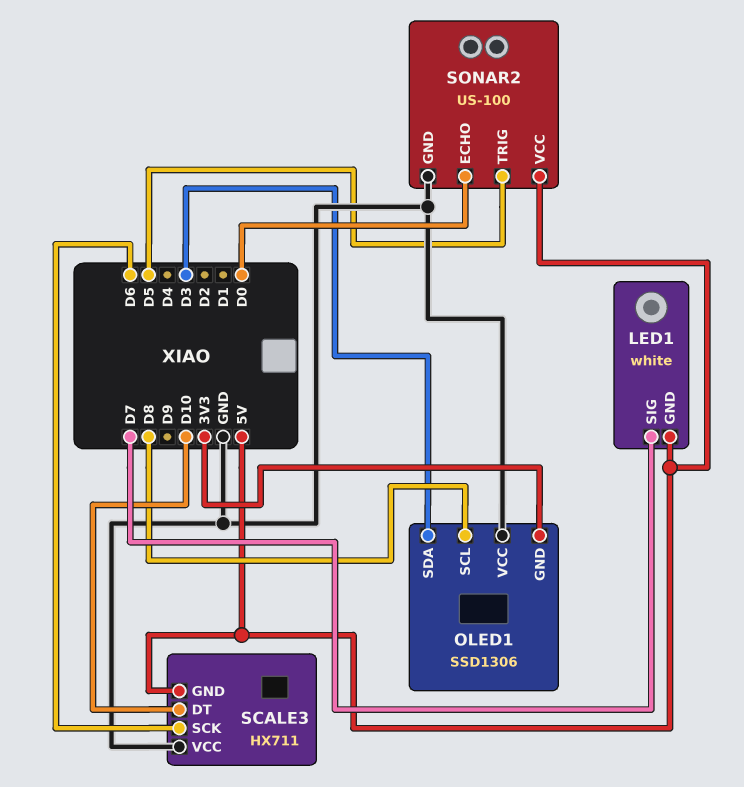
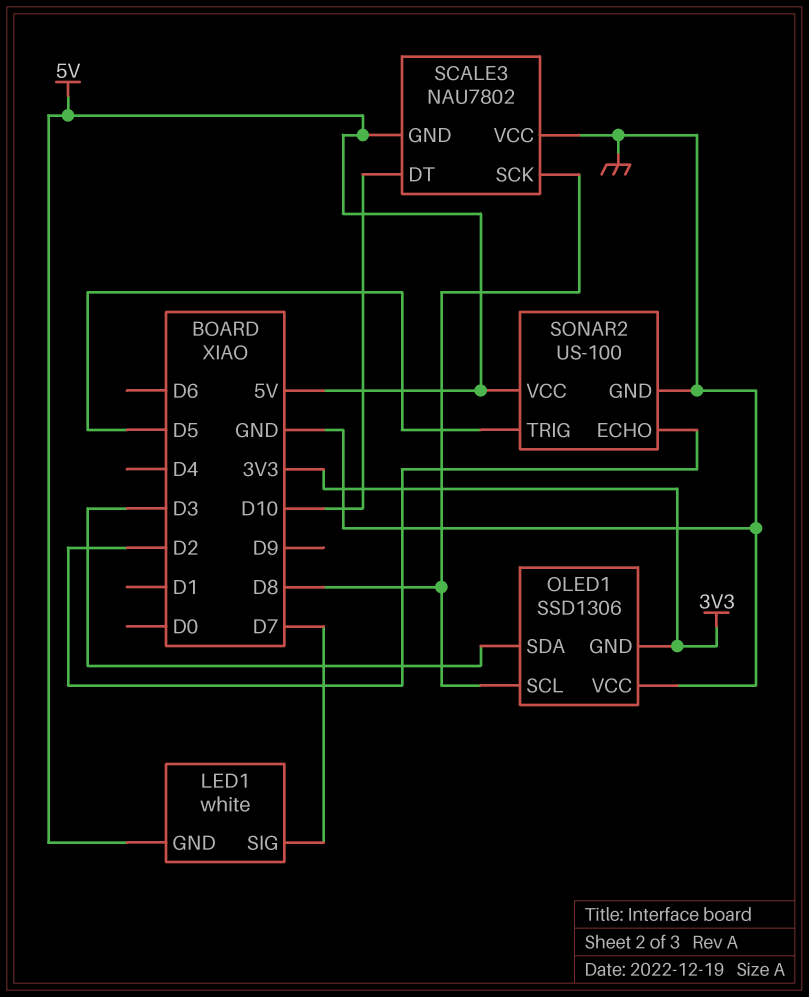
SCALE3: HX711 -> NAU7802
SCALE3 pin SCK: D6 -> D8
SONAR2 pin ECHO: D0 -> D2

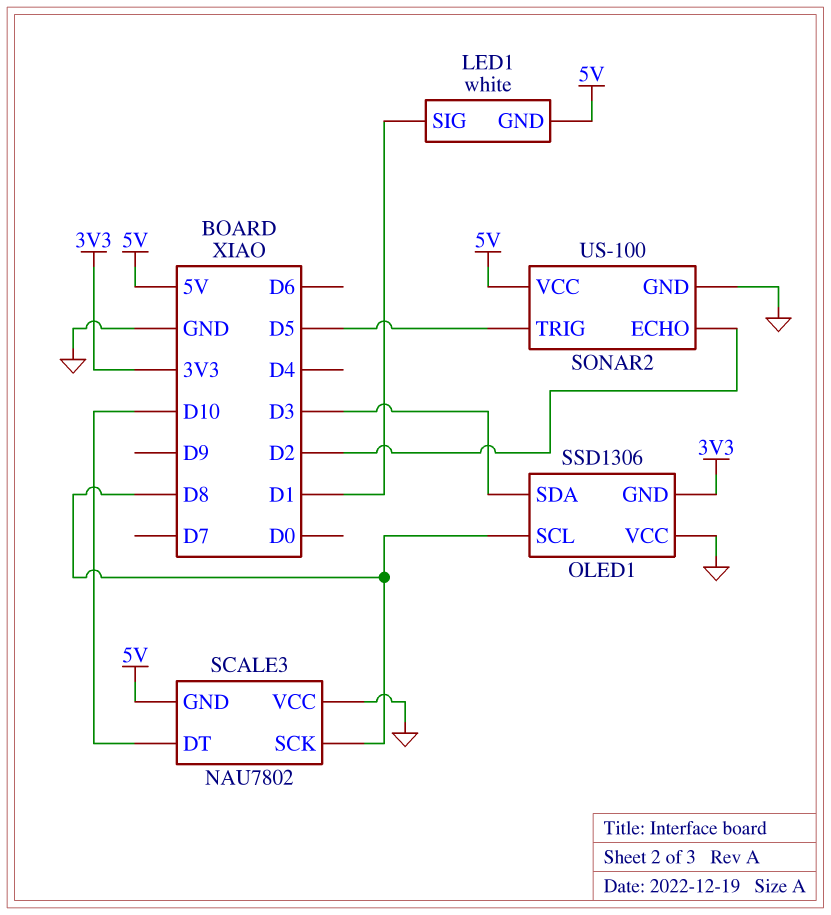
LED1 pin SIG: D7 -> D1

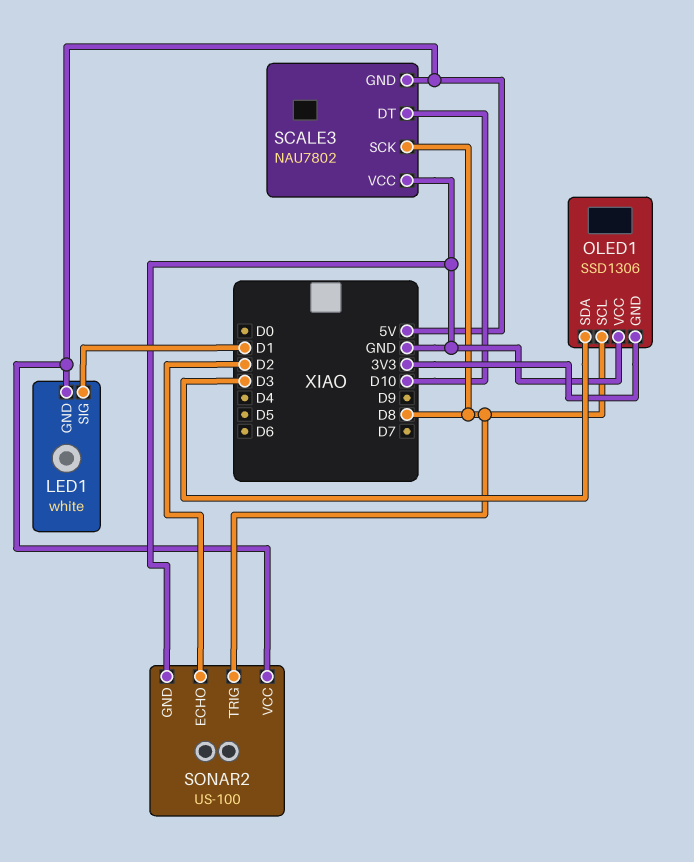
SONAR2 pin TRIG: D5 -> D8

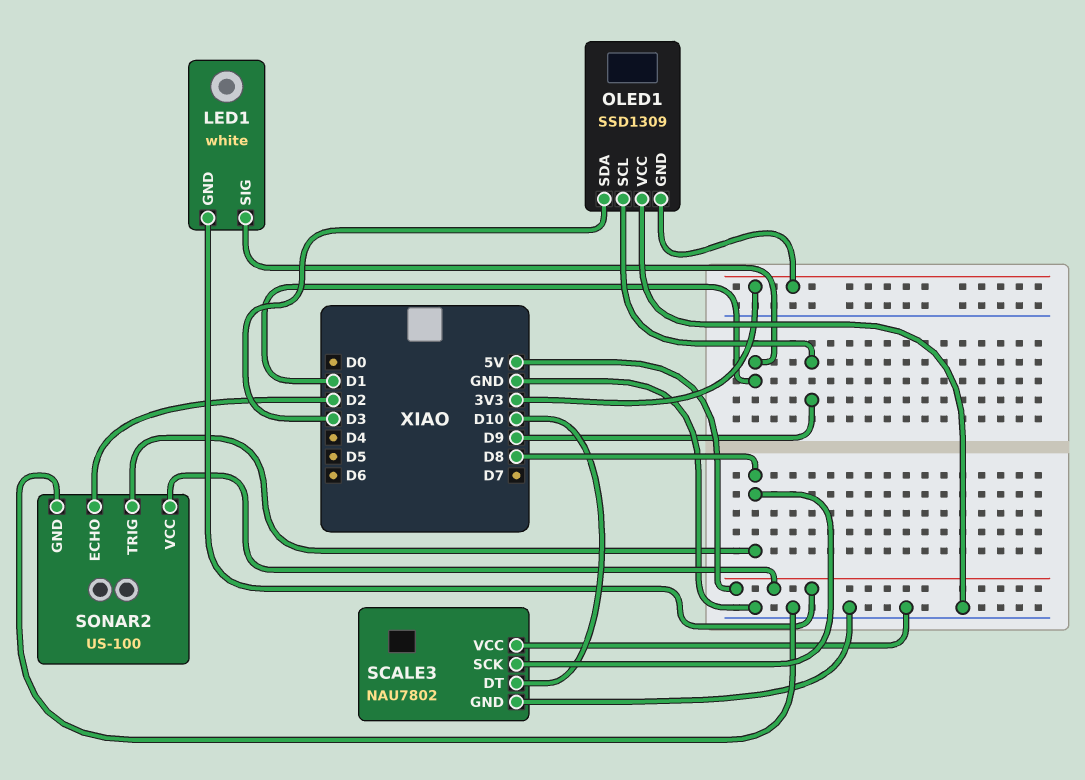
OLED1: SSD1306 -> SSD1309
OLED1 pin SCL: D8 -> D9
SCALE3 pin GND: 5V -> GND

